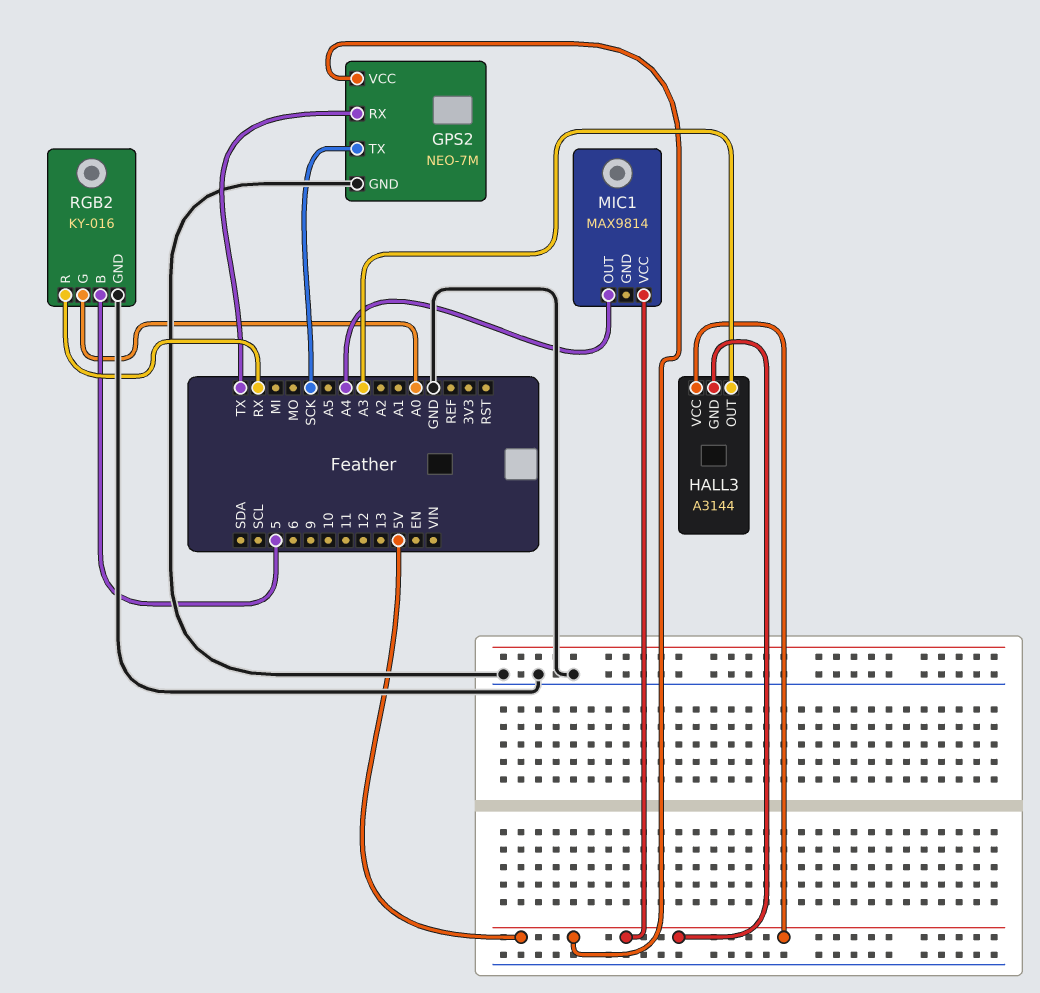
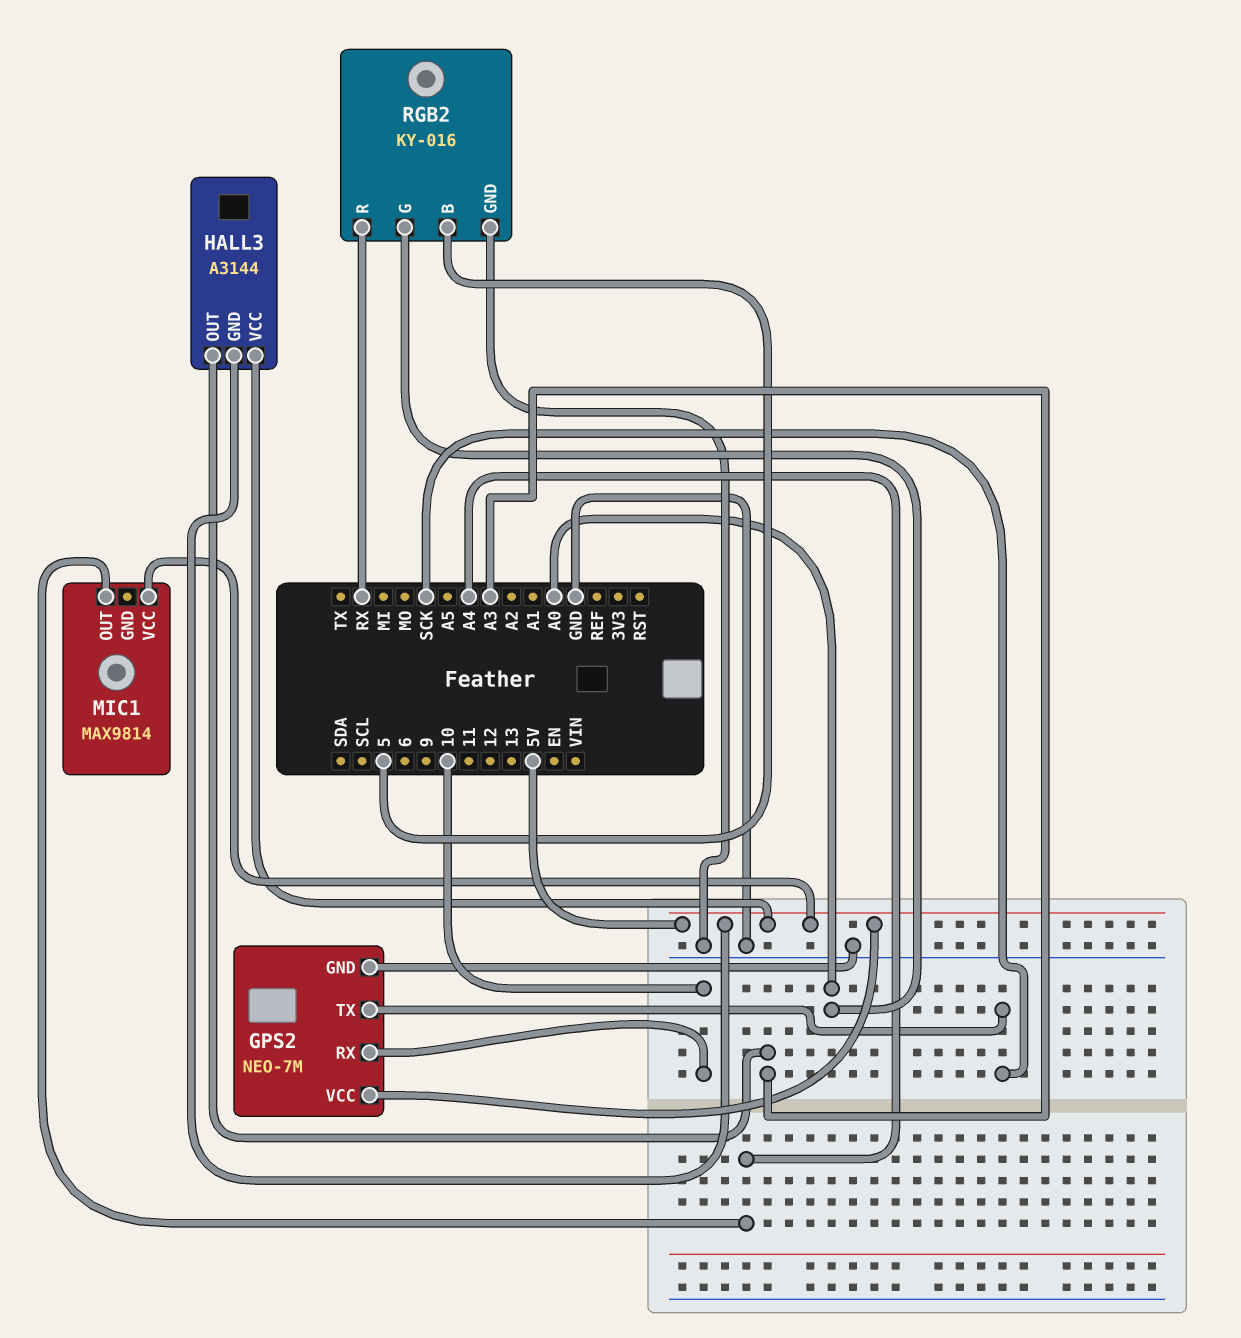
GPS2 pin RX: TX -> 10

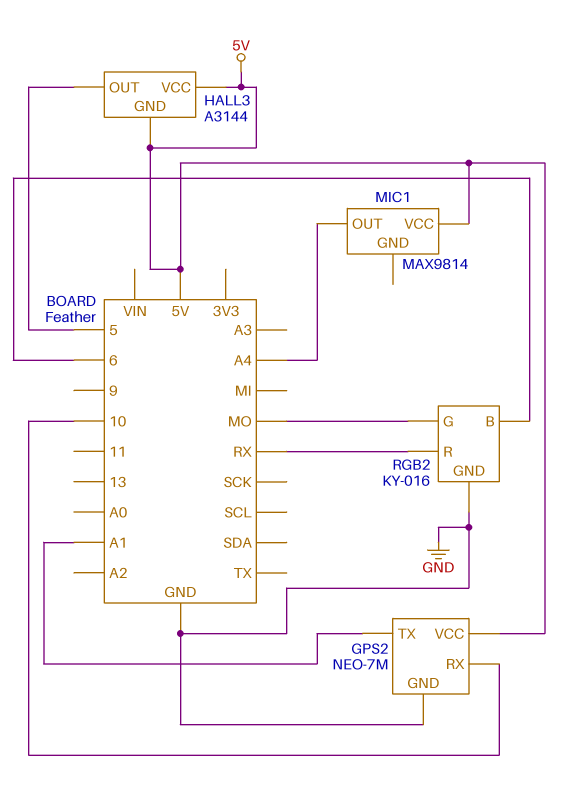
GPS2 pin TX: SCK -> A1
HALL3 pin OUT: A3 -> 5
RGB2 pin B: 5 -> 6
RGB2 pin G: A0 -> MO

